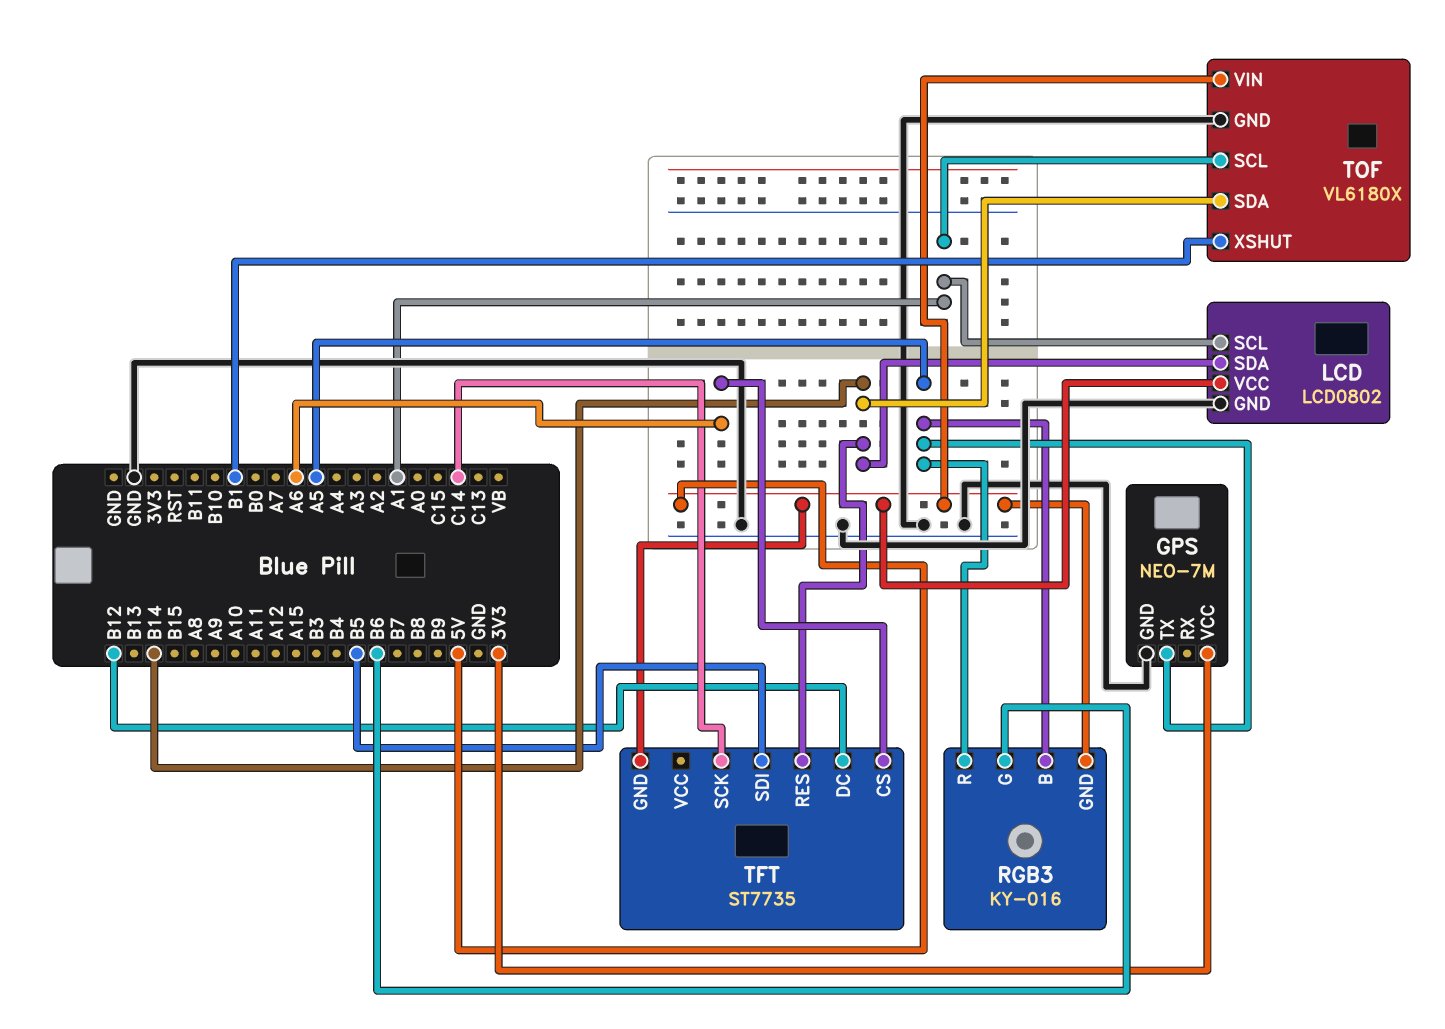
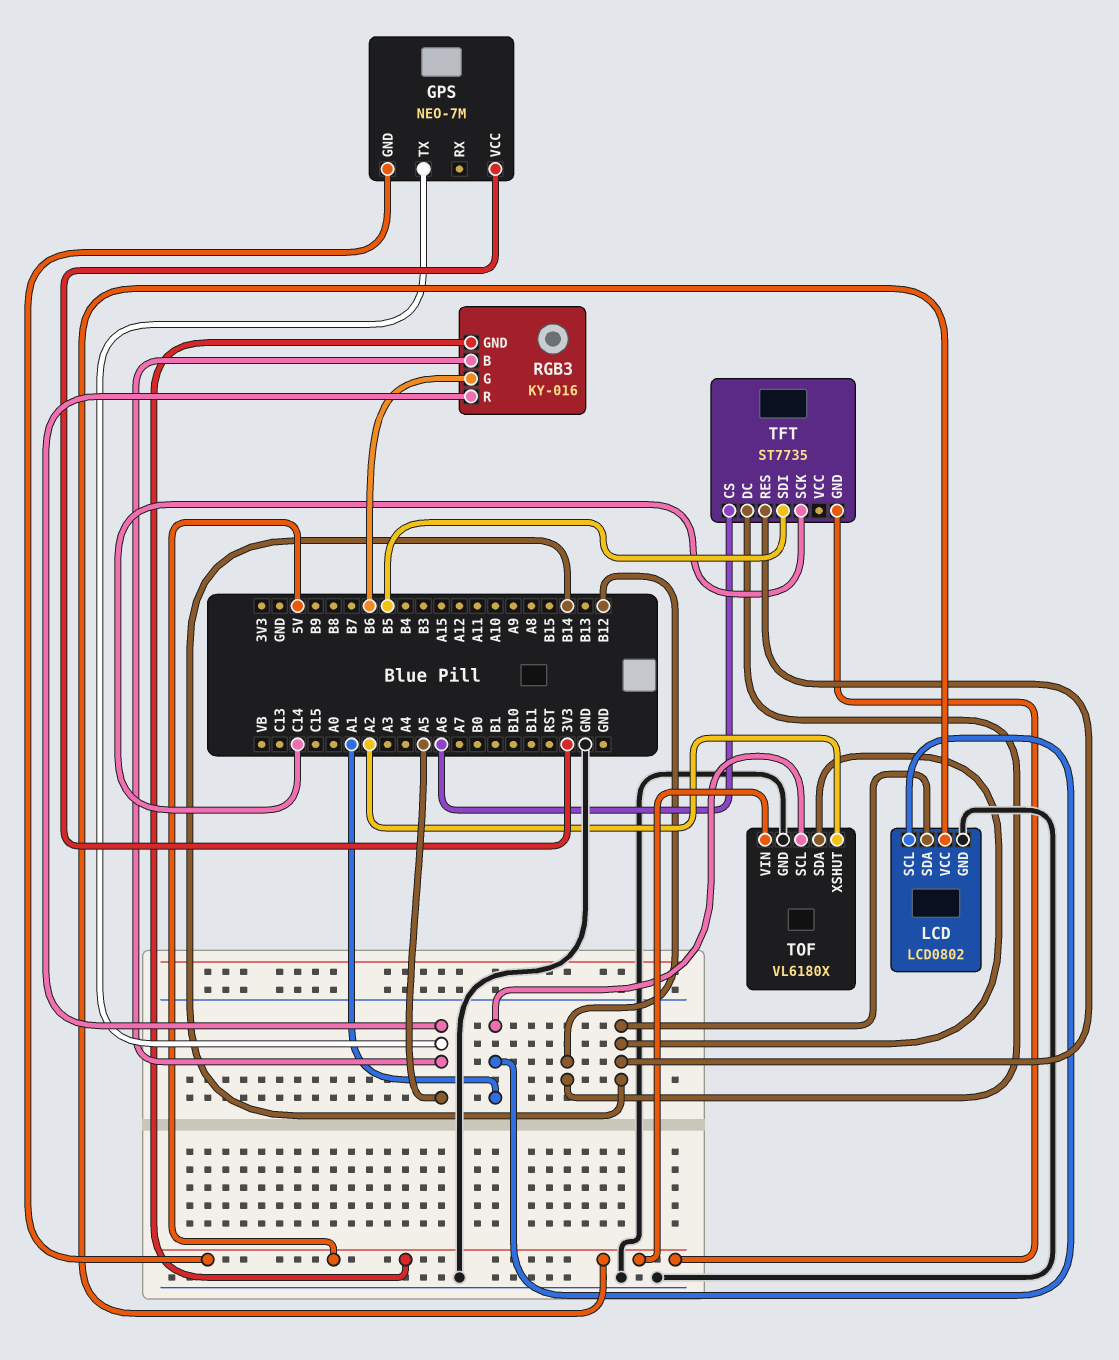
GPS pin GND: GND -> 5V
TOF pin XSHUT: B1 -> A2

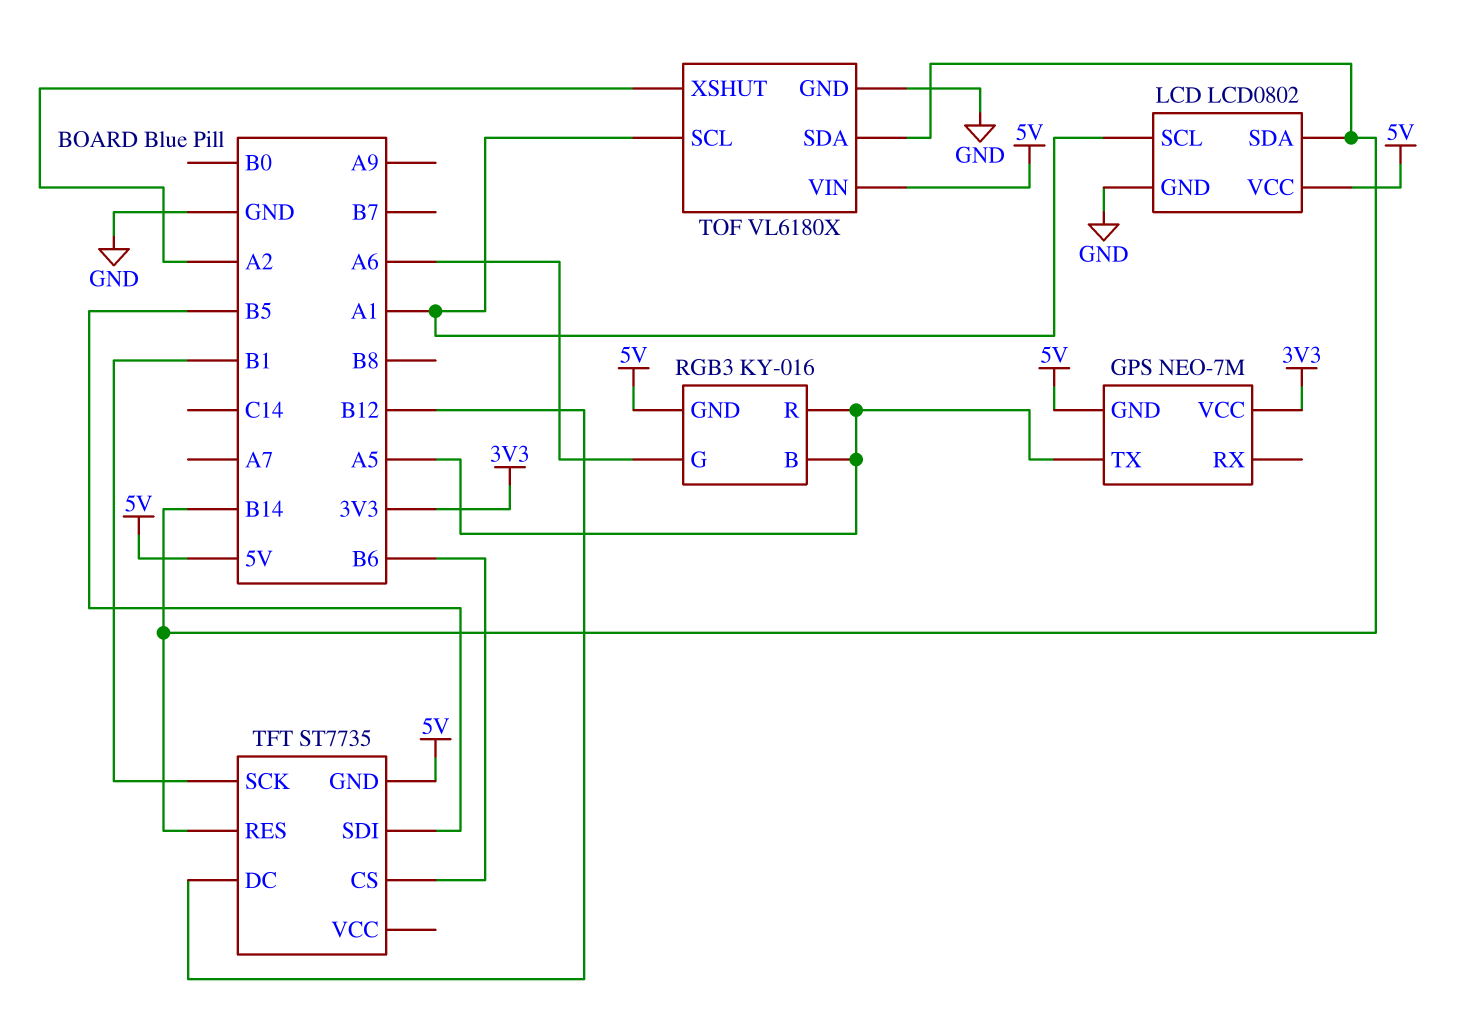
RGB3 pin G: B6 -> A6
TFT pin CS: A6 -> B6
TFT pin SCK: C14 -> B1

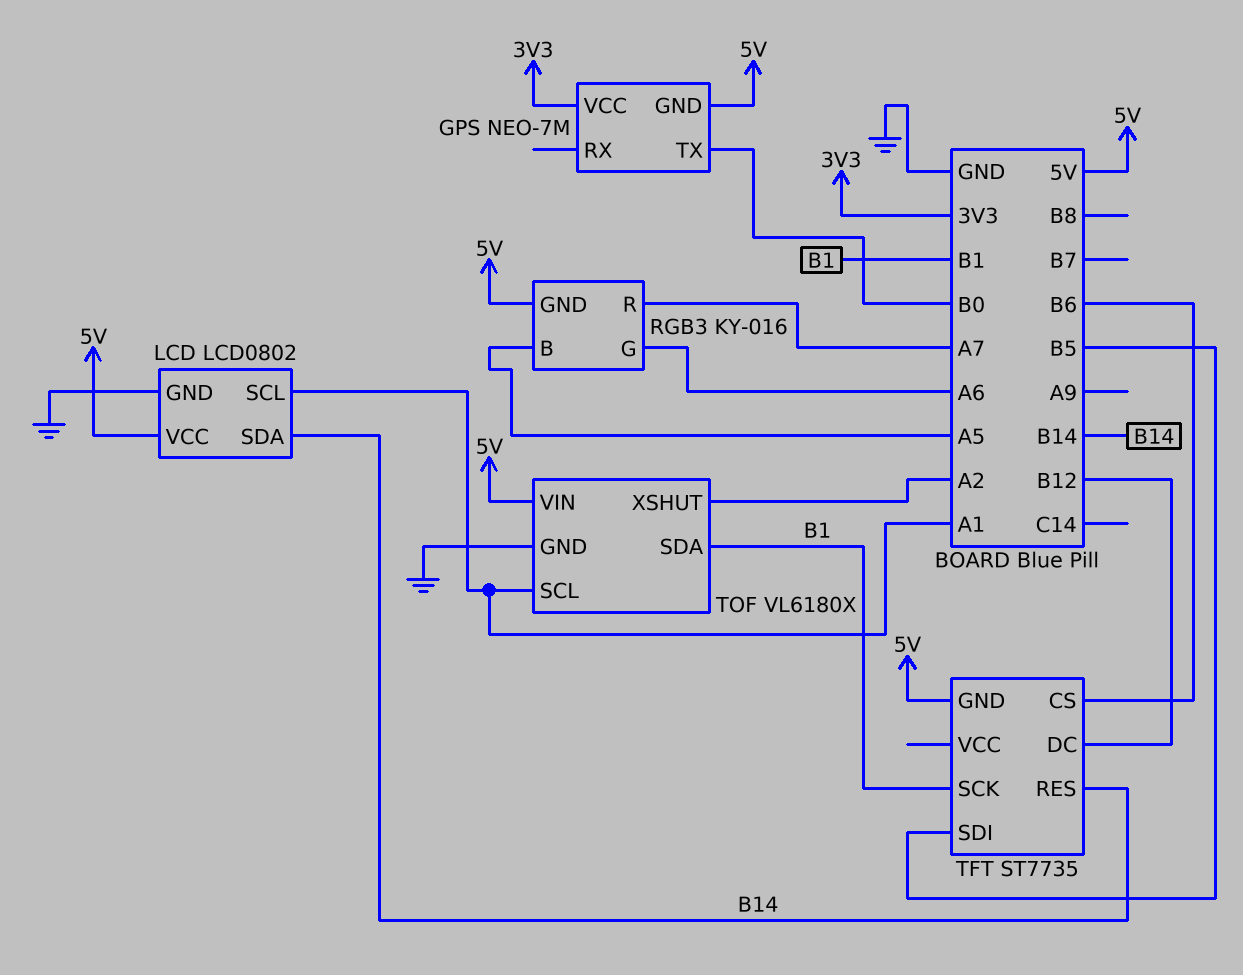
GPS pin TX: A5 -> B0
RGB3 pin R: A5 -> A7
TOF pin SDA: B14 -> B1

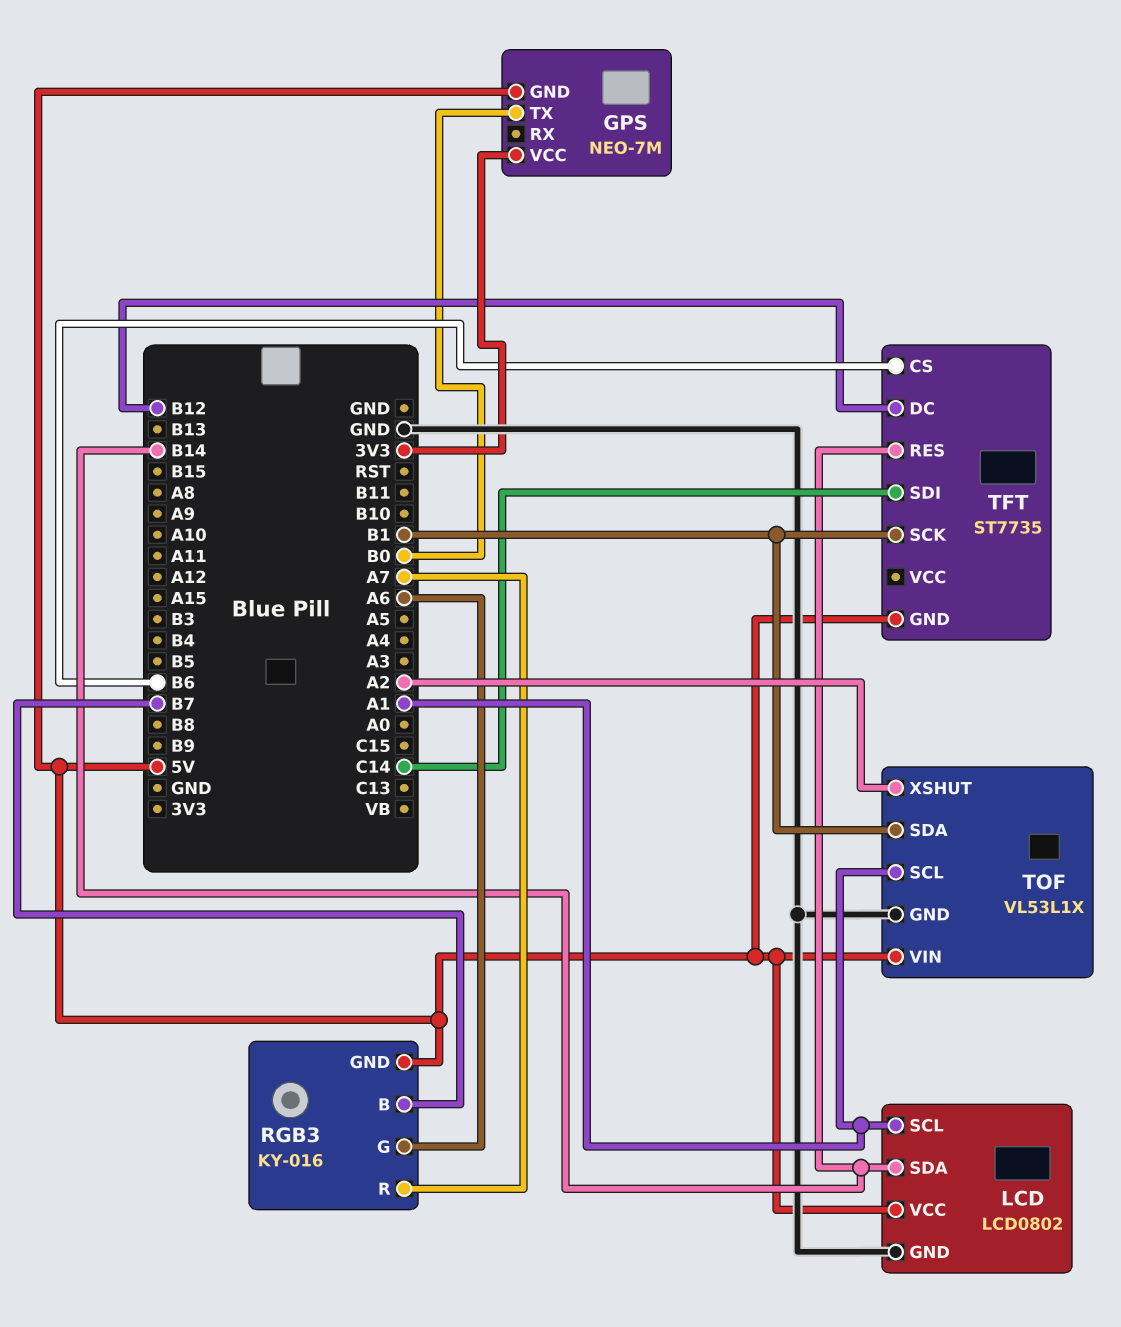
RGB3 pin B: A5 -> B7
TFT pin SDI: B5 -> C14
TOF: VL6180X -> VL53L1X

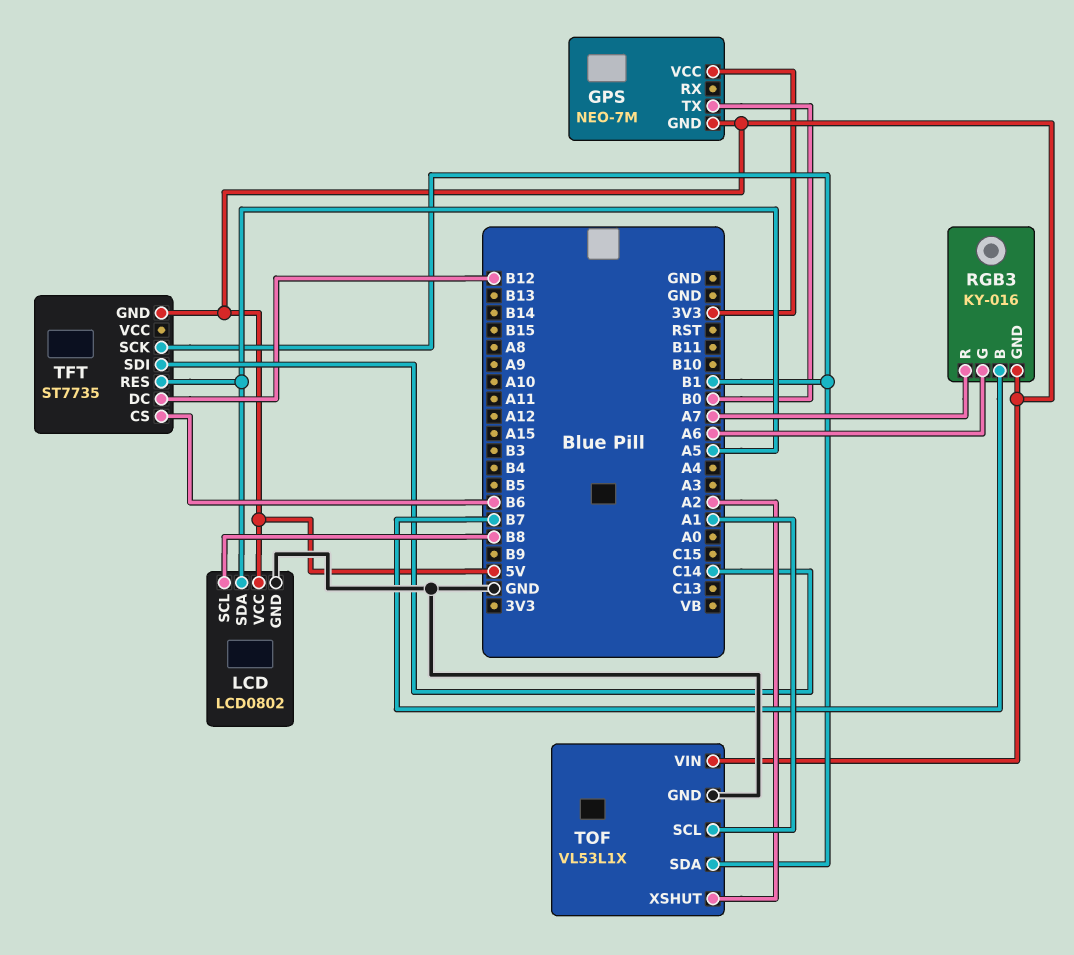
LCD pin SCL: A1 -> B8
LCD pin SDA: B14 -> A5
TFT pin RES: B14 -> A5

